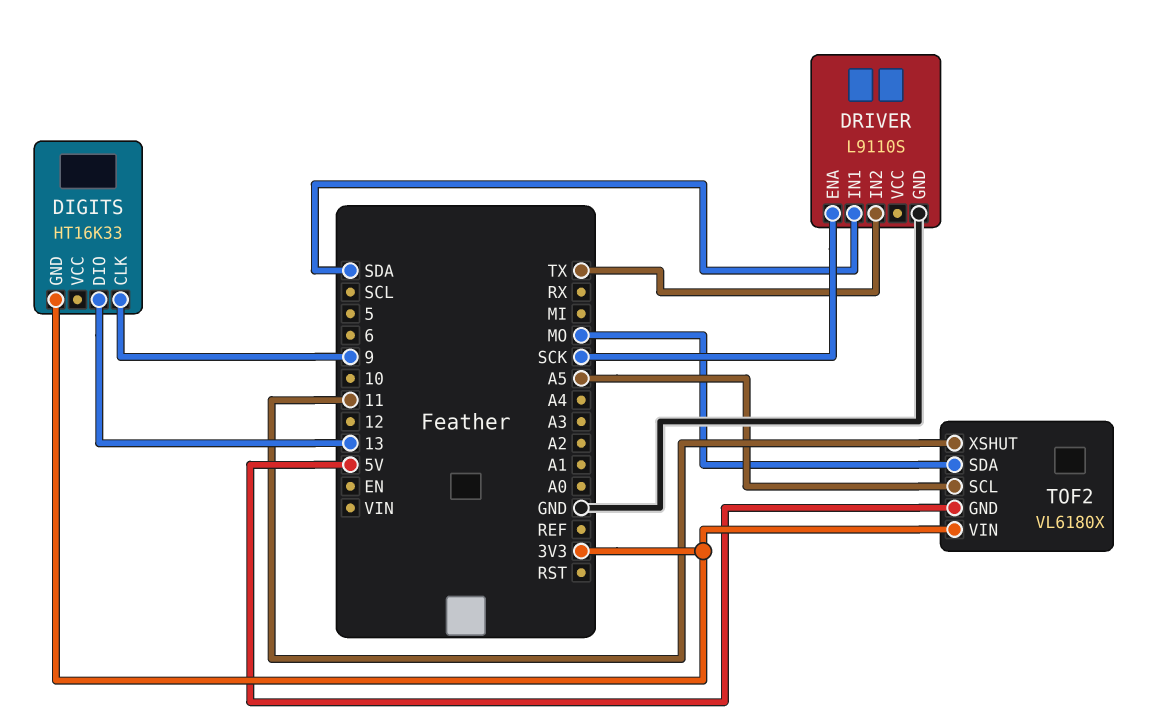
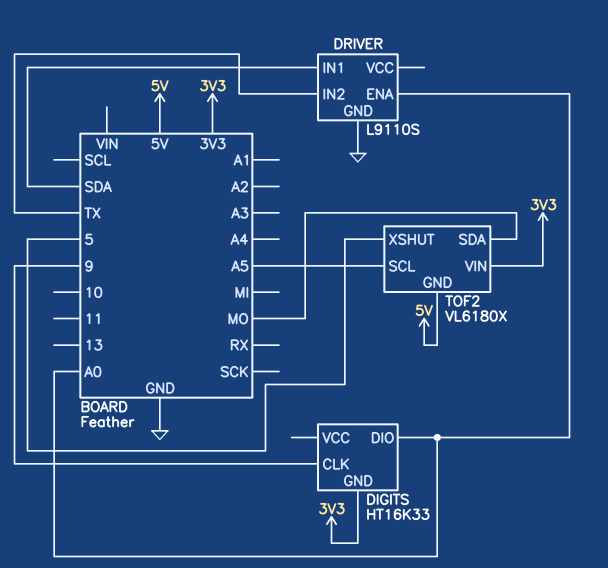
DIGITS pin DIO: 13 -> A0
DRIVER pin ENA: SCK -> A0
TOF2 pin XSHUT: 11 -> 5

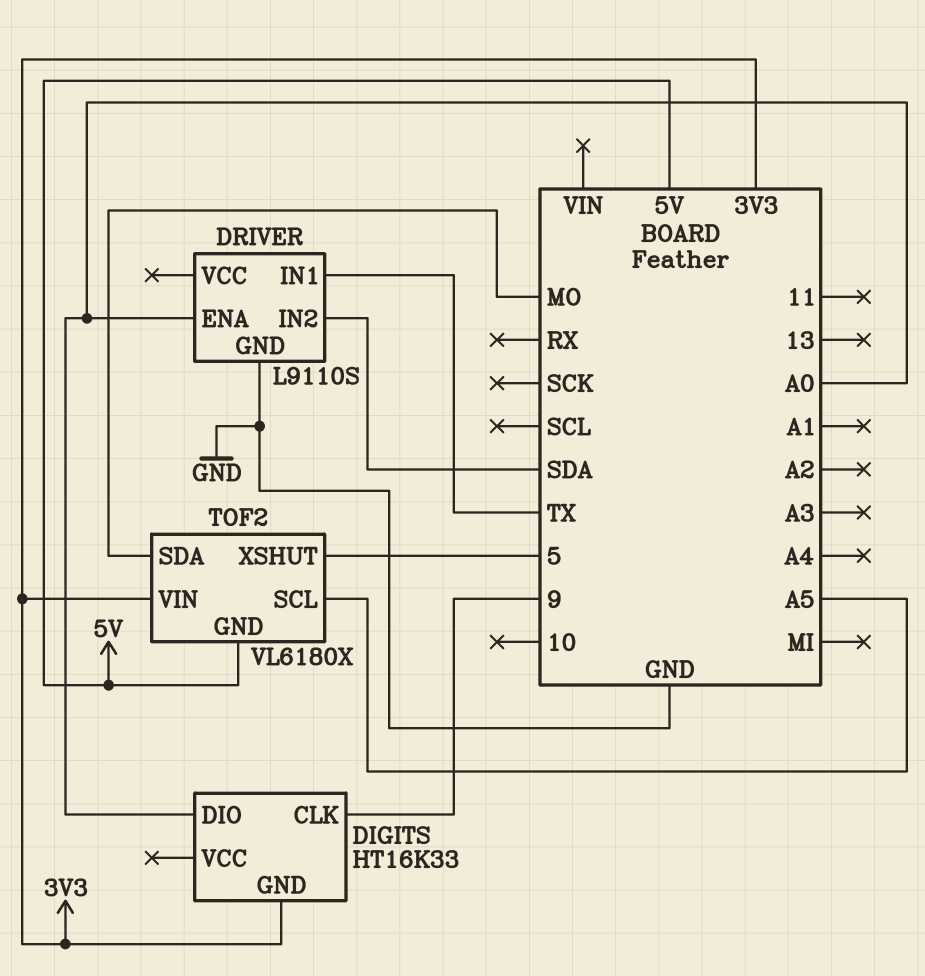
DRIVER pin IN1: SDA -> TX
DRIVER pin IN2: TX -> SDA

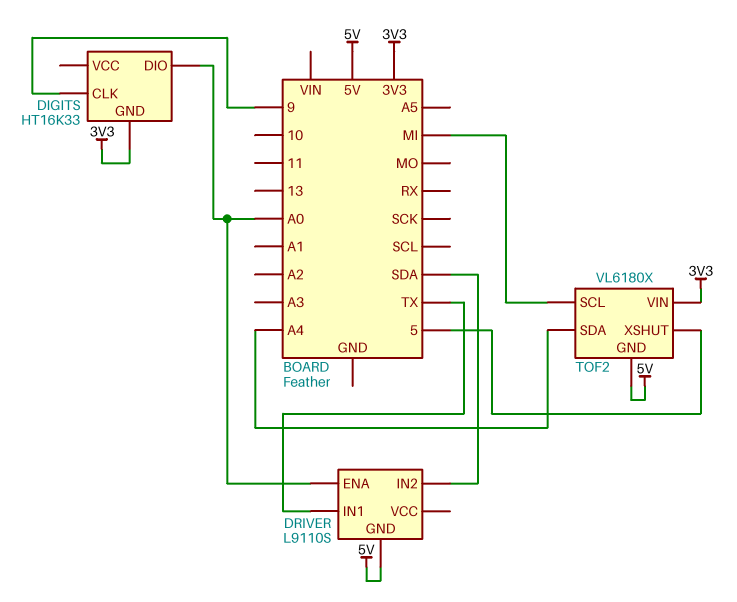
DRIVER pin GND: GND -> 5V
TOF2 pin SCL: A5 -> MI
TOF2 pin SDA: MO -> A4

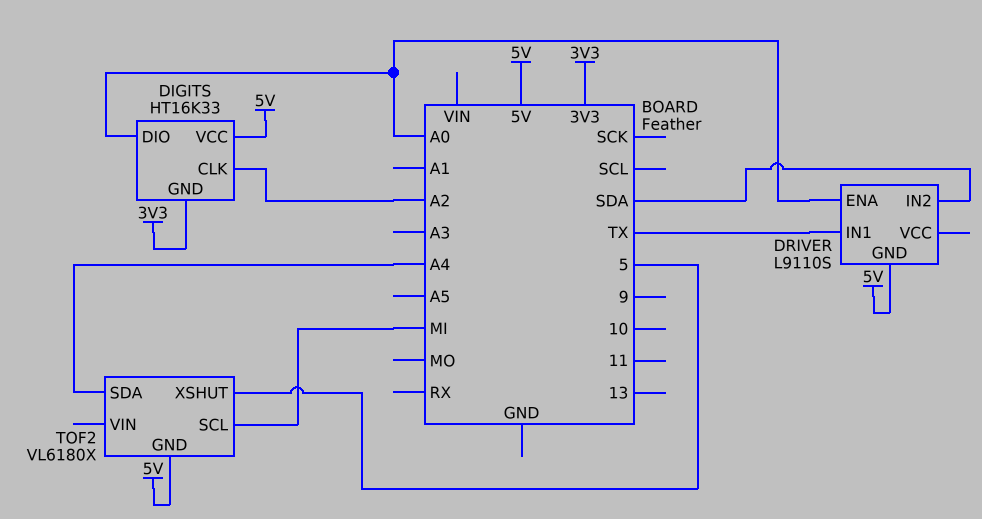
DIGITS pin CLK: 9 -> A2
DIGITS pin VCC: none -> 5V
TOF2 pin VIN: 3V3 -> none

